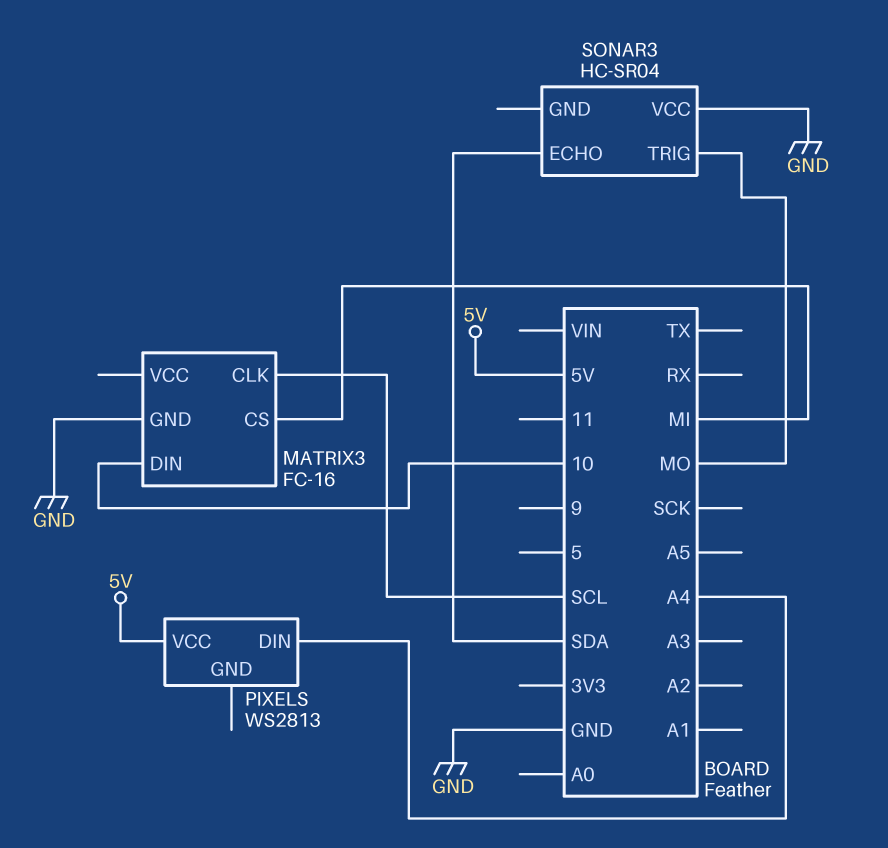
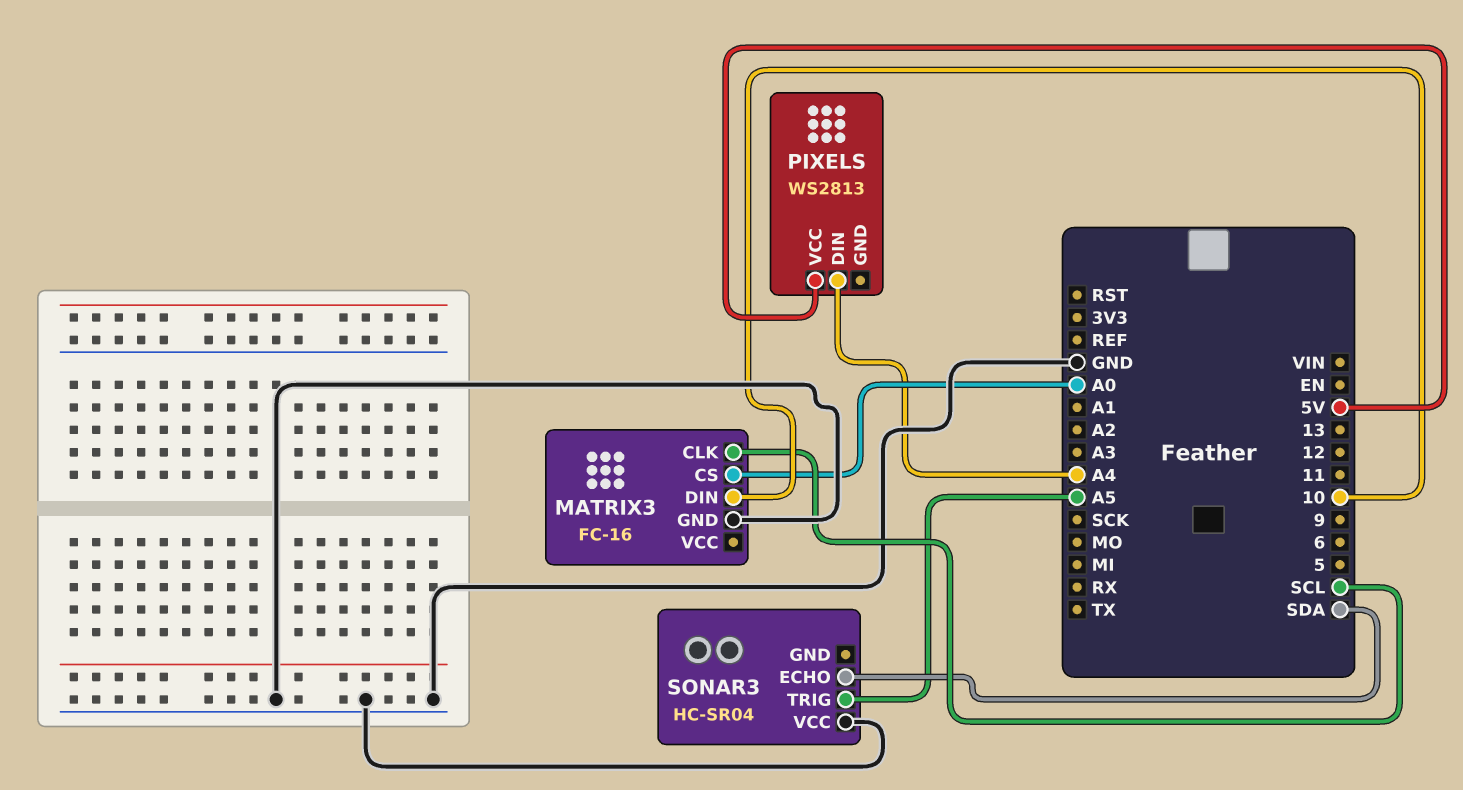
MATRIX3 pin CS: MI -> A0
SONAR3 pin TRIG: MO -> A5

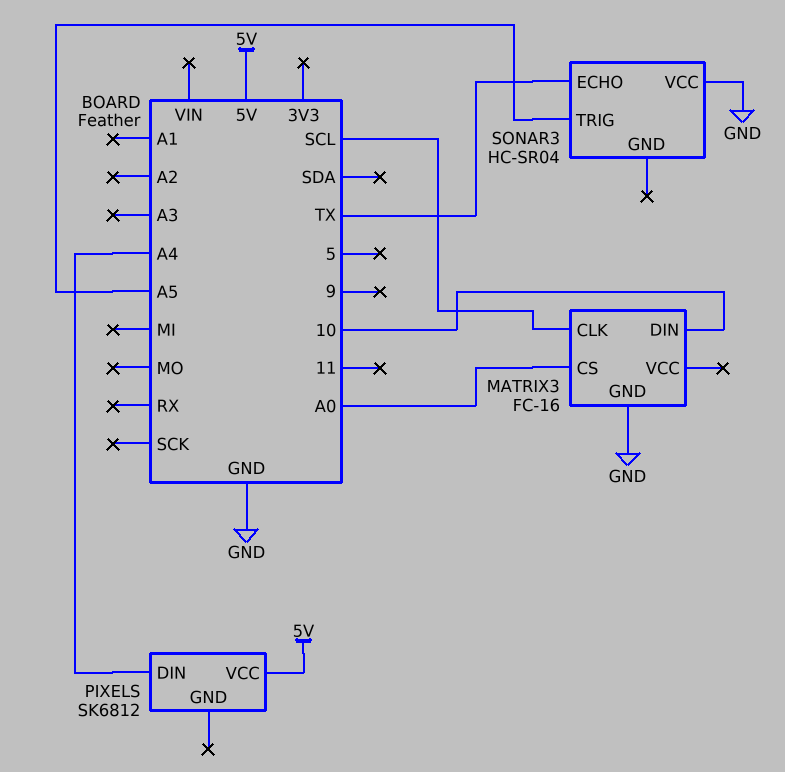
PIXELS: WS2813 -> SK6812
SONAR3 pin ECHO: SDA -> TX

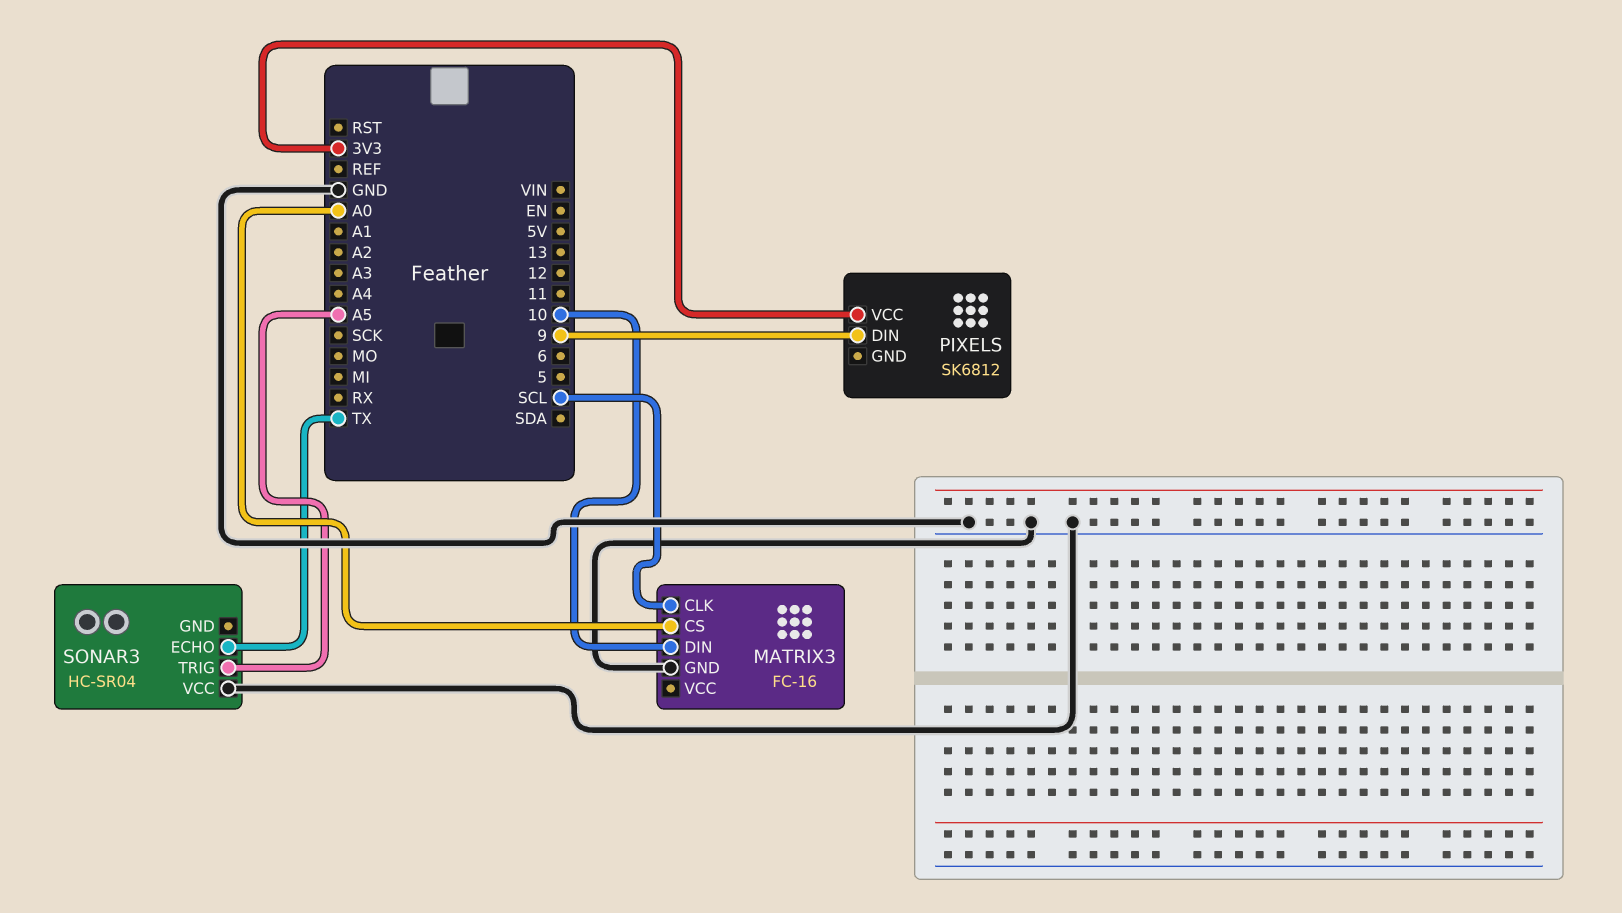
PIXELS pin DIN: A4 -> 9
PIXELS pin VCC: 5V -> 3V3

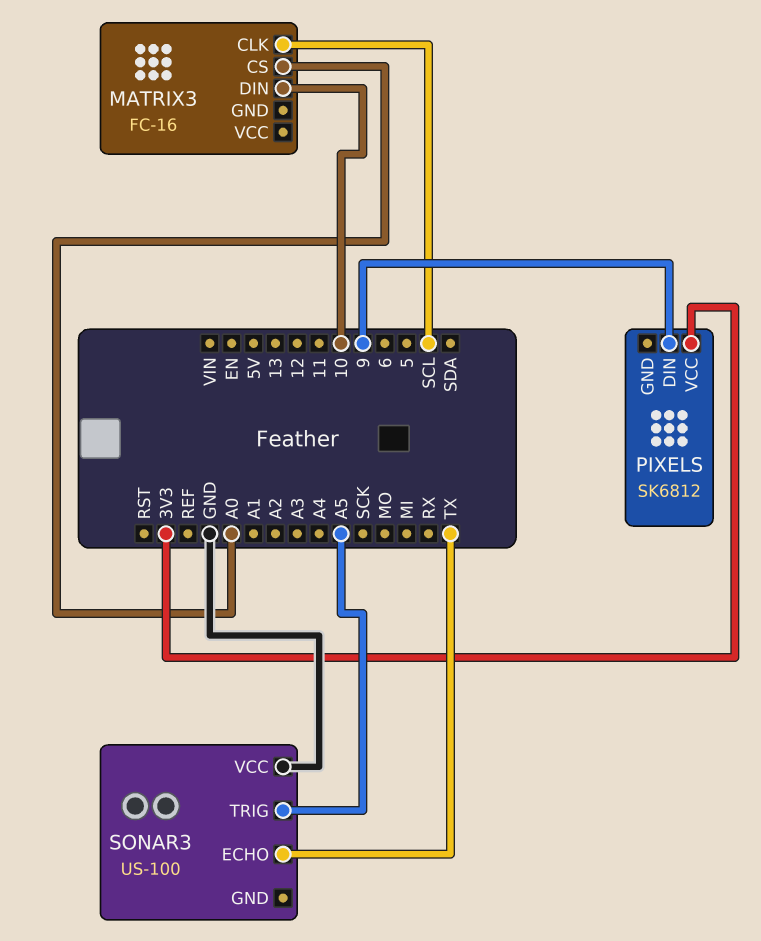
MATRIX3 pin GND: GND -> none
SONAR3: HC-SR04 -> US-100

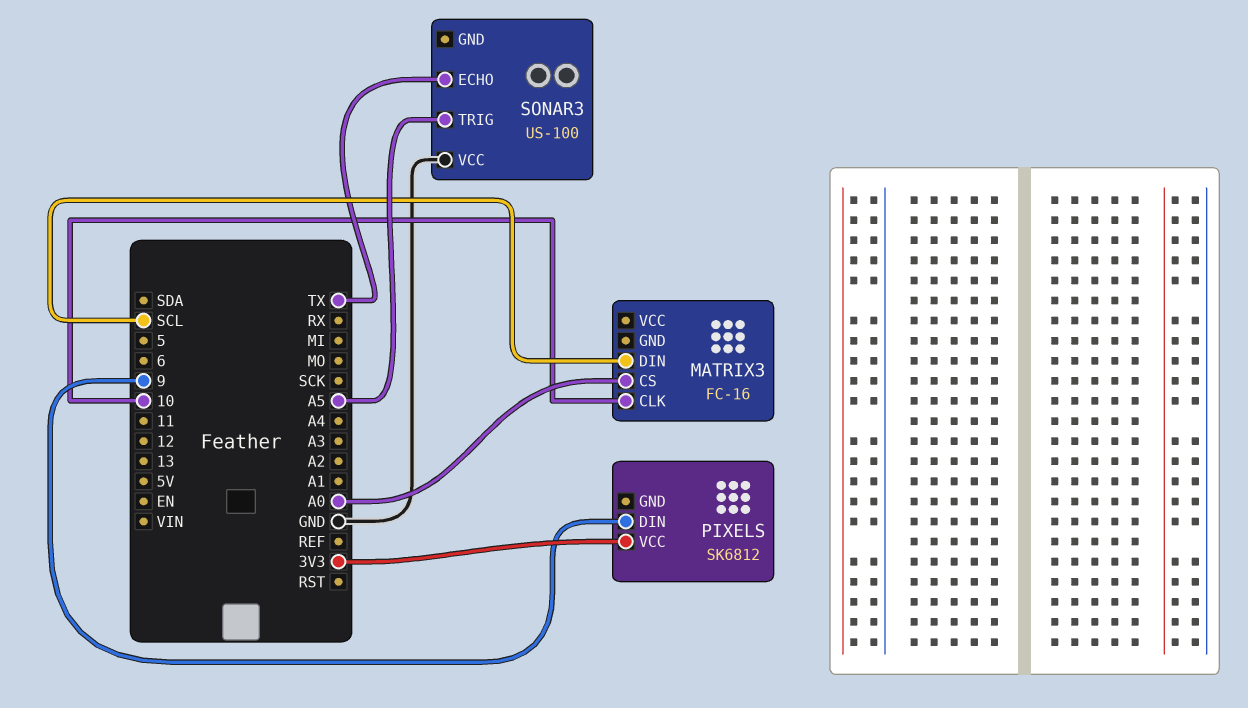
MATRIX3 pin CLK: SCL -> 10
MATRIX3 pin DIN: 10 -> SCL

